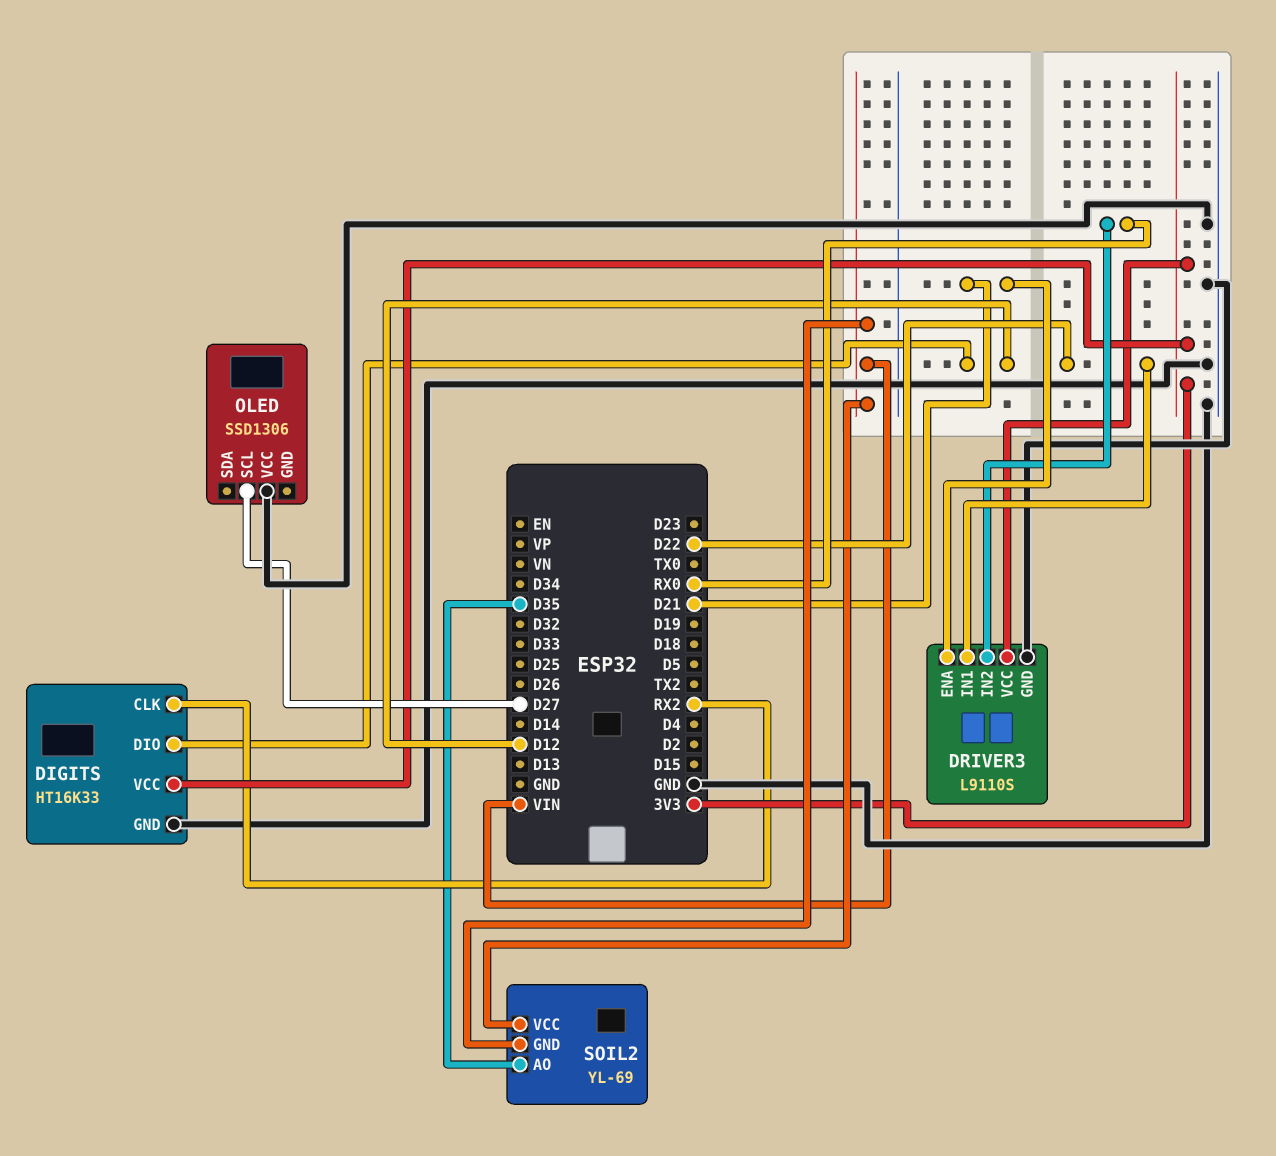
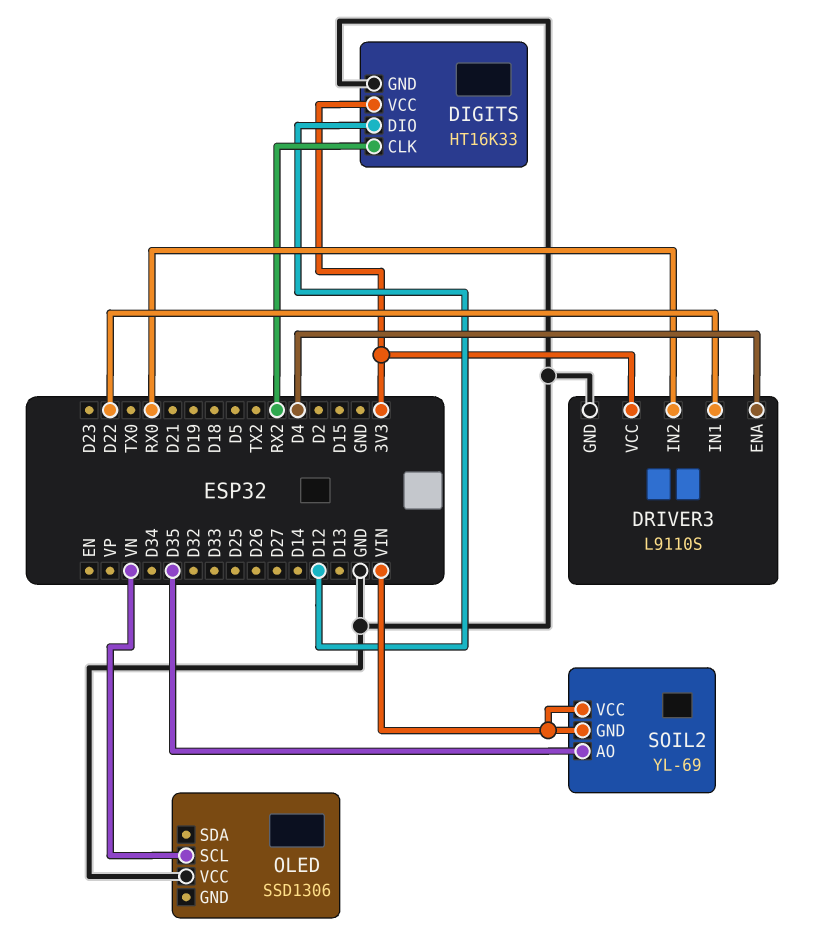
DRIVER3 pin ENA: D21 -> D4
OLED pin SCL: D27 -> VN

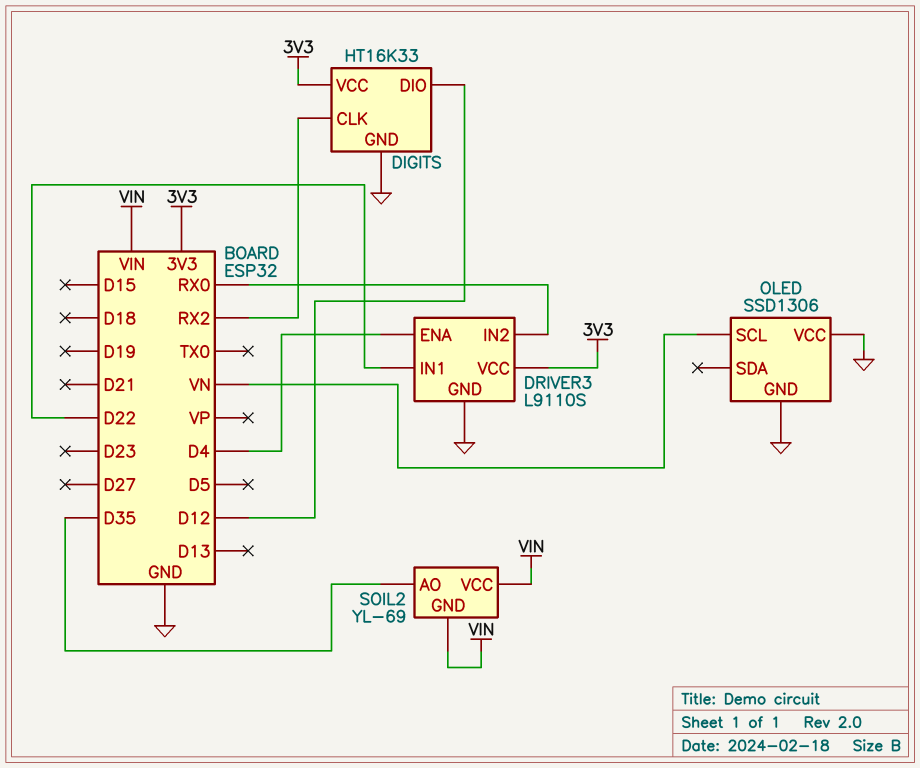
OLED pin GND: none -> GND

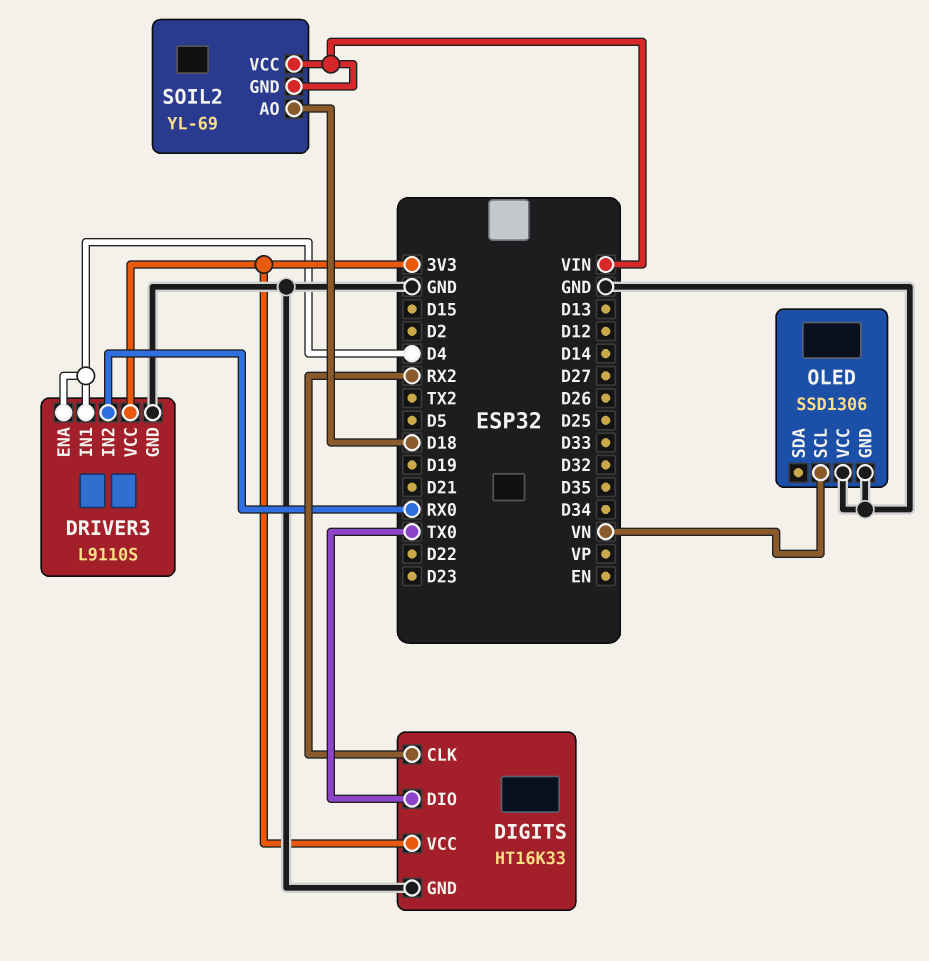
DIGITS pin DIO: D12 -> TX0
DRIVER3 pin IN1: D22 -> D4
SOIL2 pin AO: D35 -> D18

